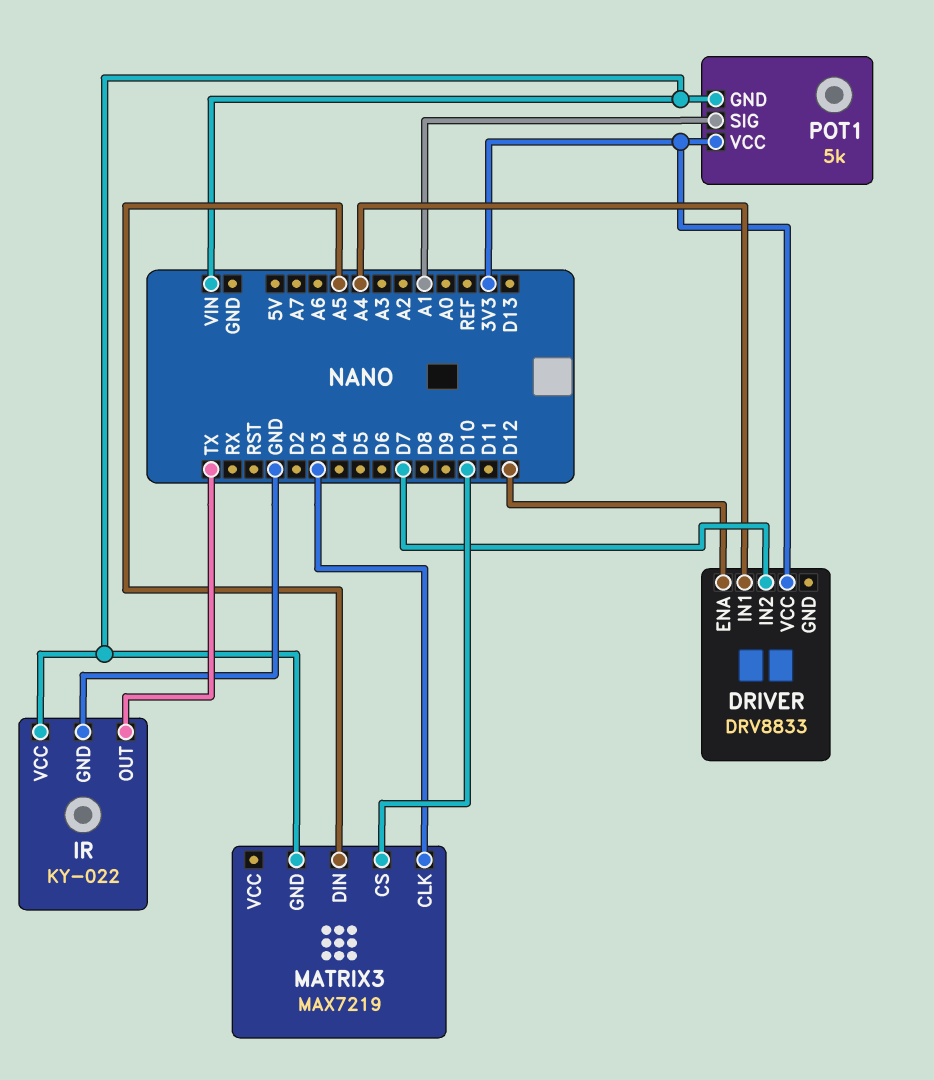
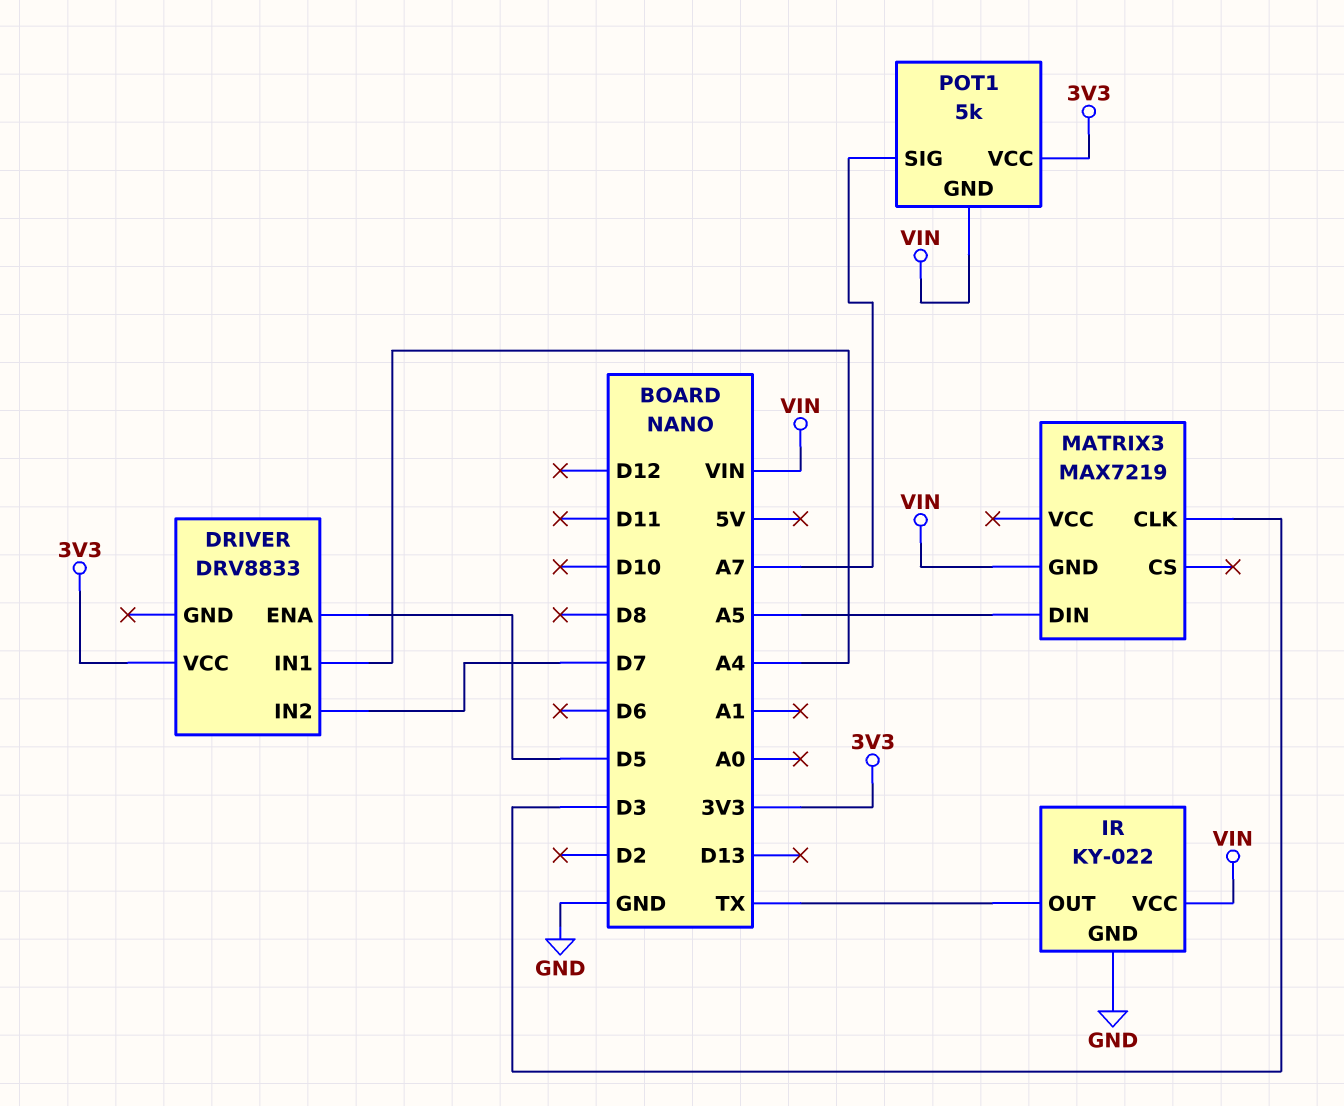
DRIVER pin ENA: D12 -> D5
MATRIX3 pin CS: D10 -> none
POT1 pin SIG: A1 -> A7

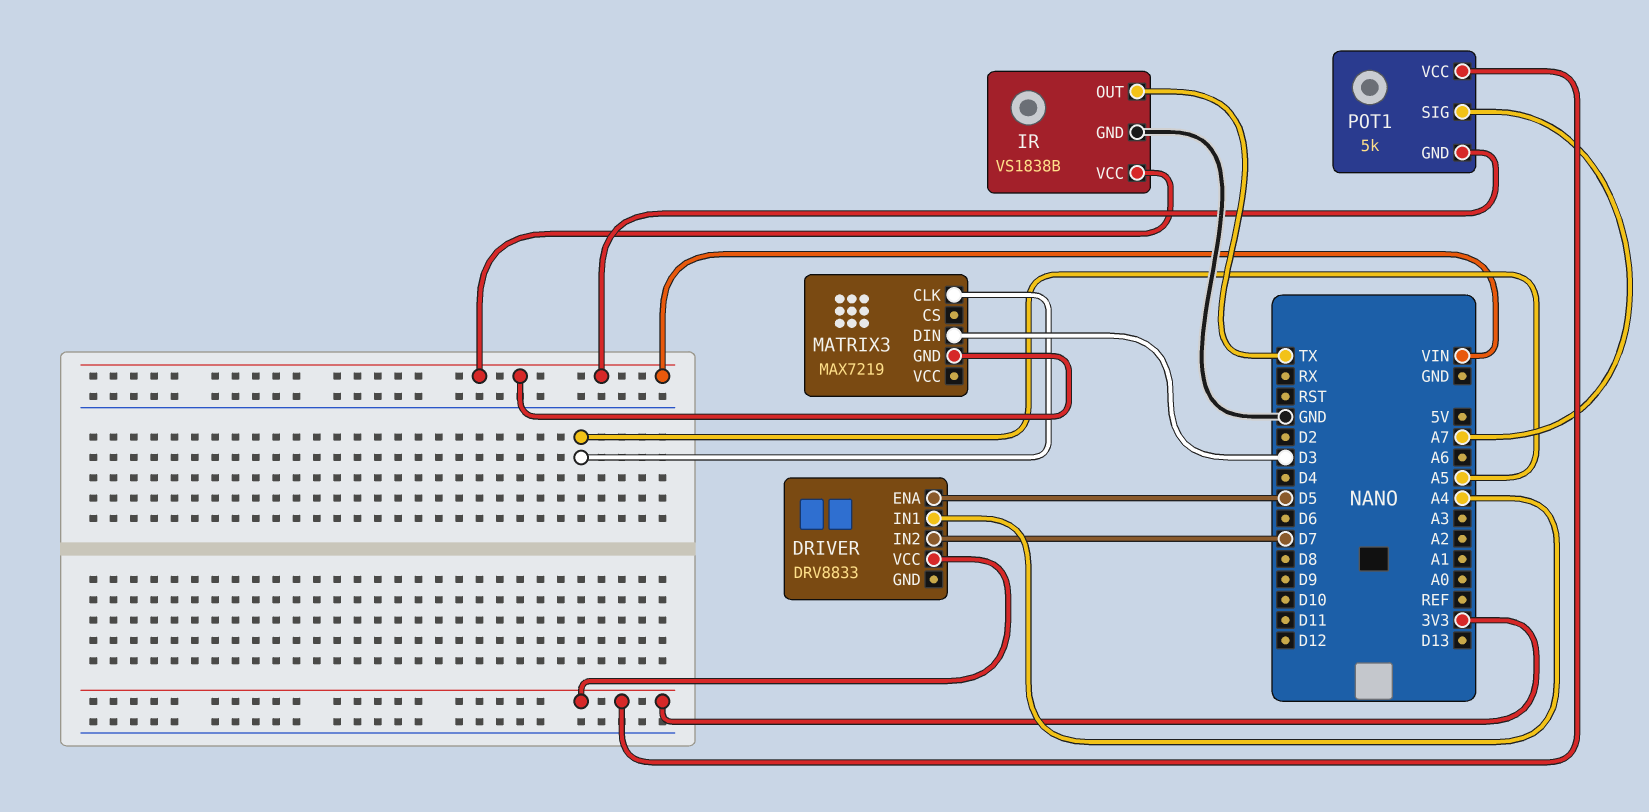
IR: KY-022 -> VS1838B
MATRIX3 pin CLK: D3 -> A5
MATRIX3 pin DIN: A5 -> D3

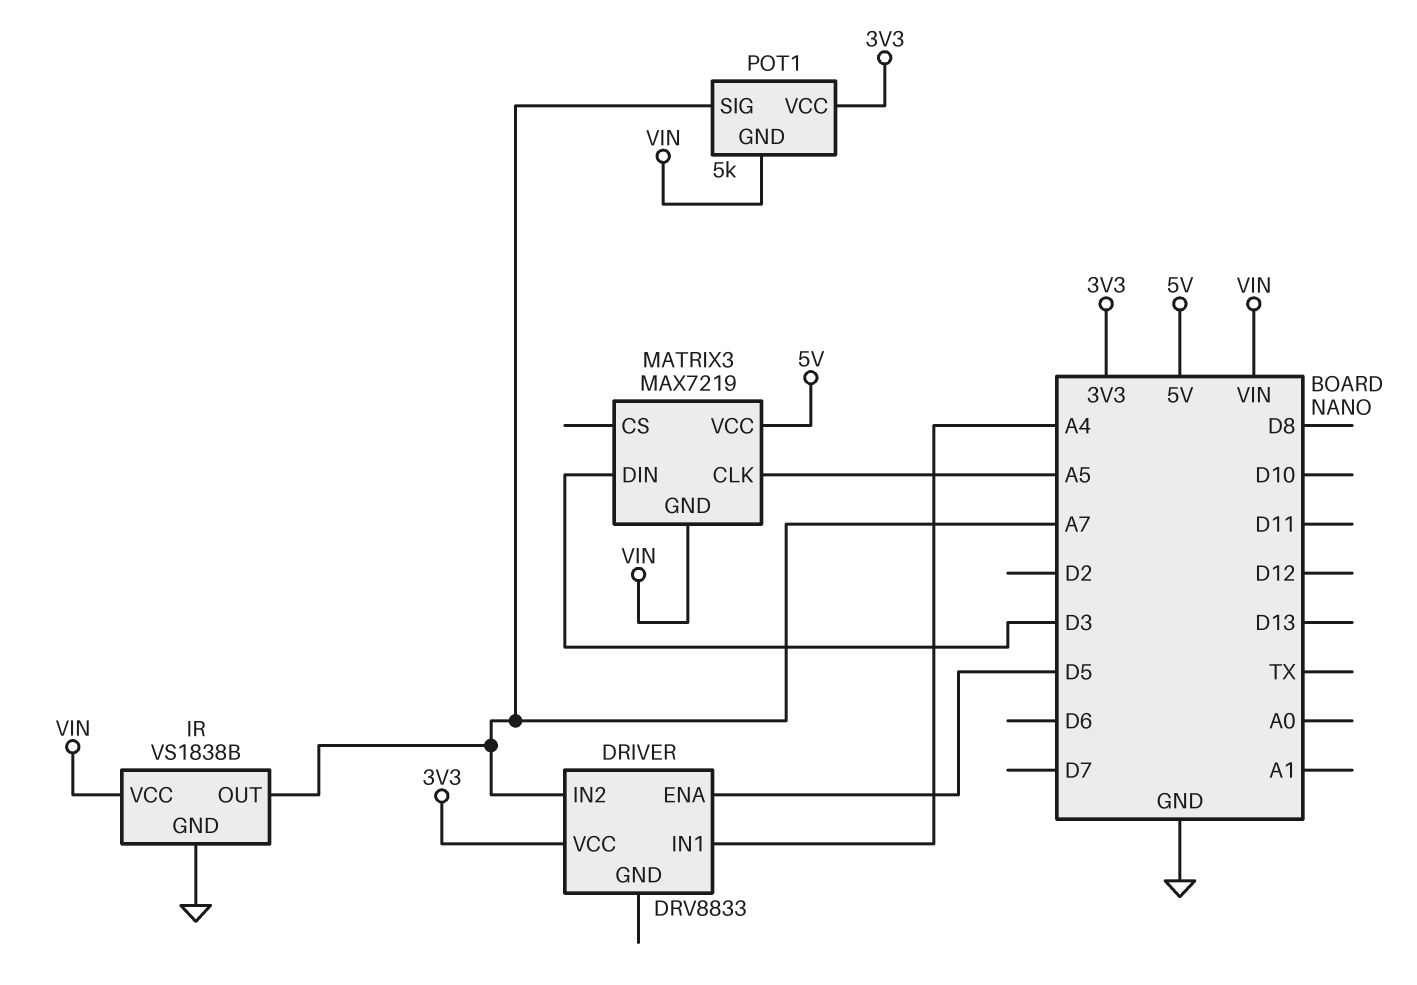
DRIVER pin IN2: D7 -> A7
IR pin OUT: TX -> A7
MATRIX3 pin VCC: none -> 5V

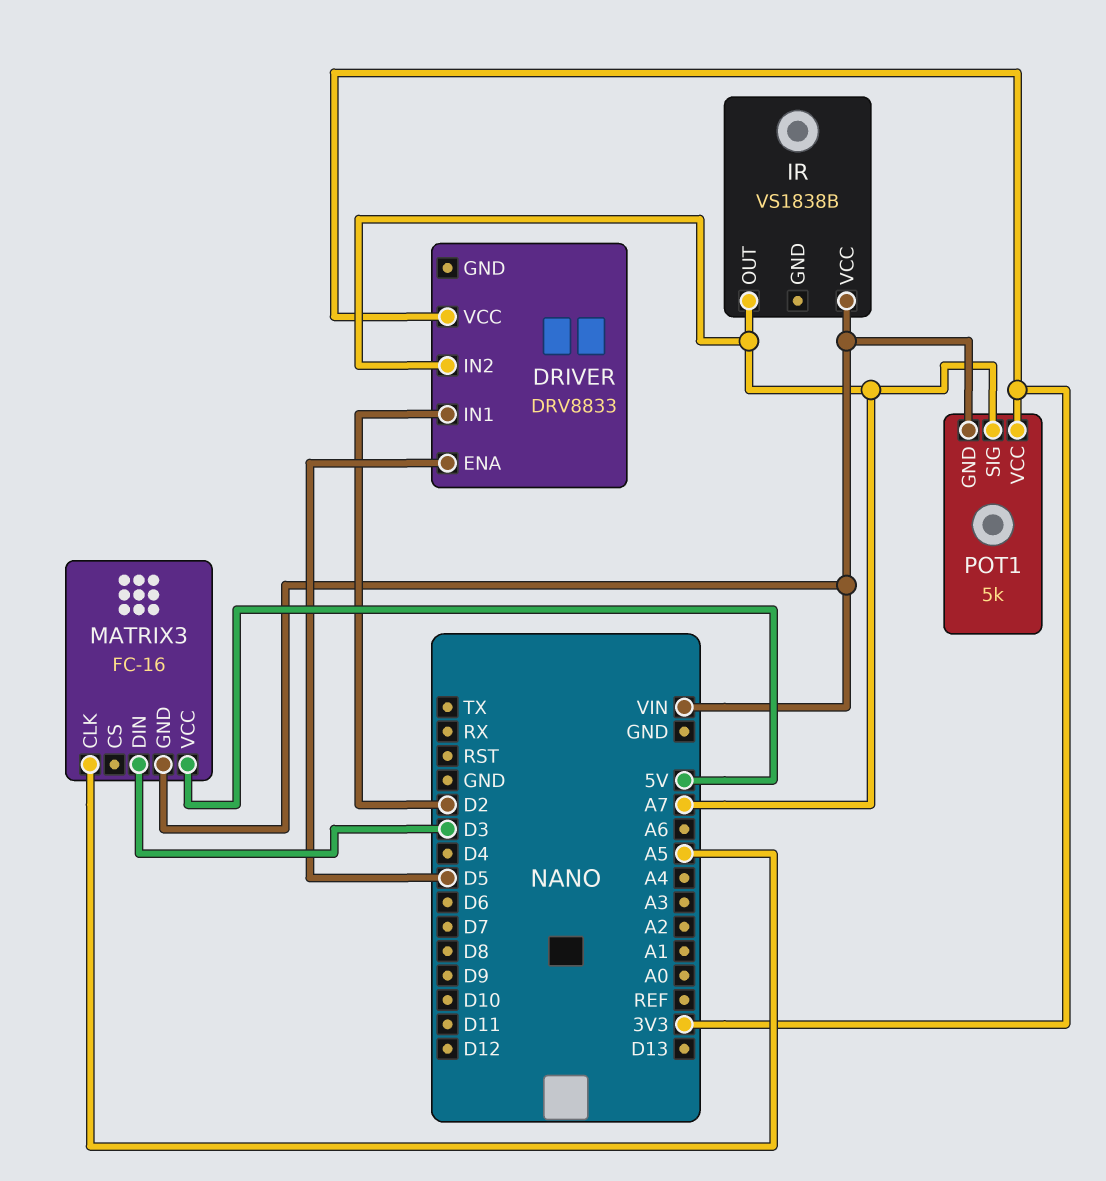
DRIVER pin IN1: A4 -> D2
IR pin GND: GND -> none
MATRIX3: MAX7219 -> FC-16

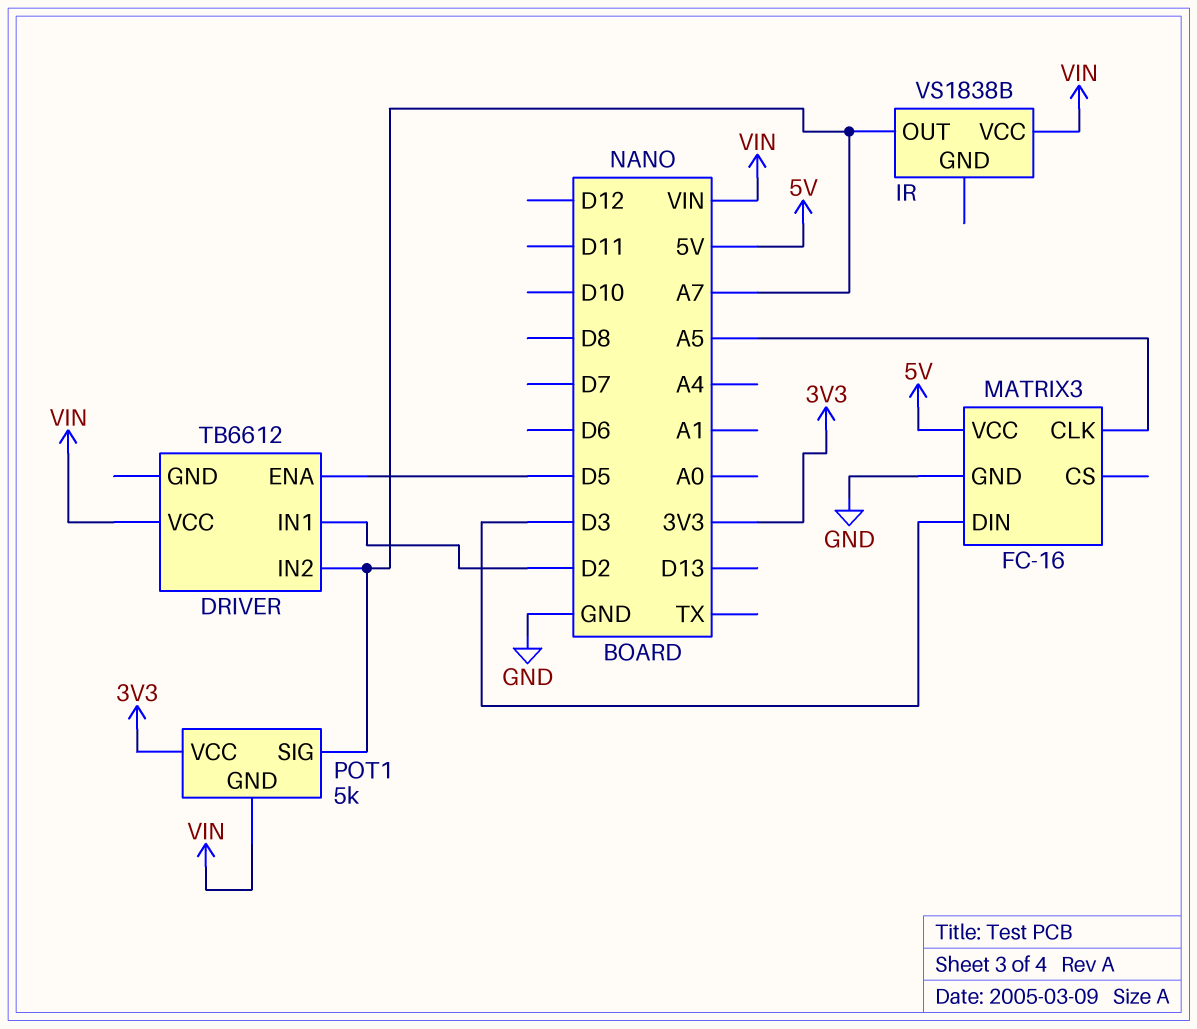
DRIVER: DRV8833 -> TB6612
DRIVER pin VCC: 3V3 -> VIN
MATRIX3 pin GND: VIN -> GND

